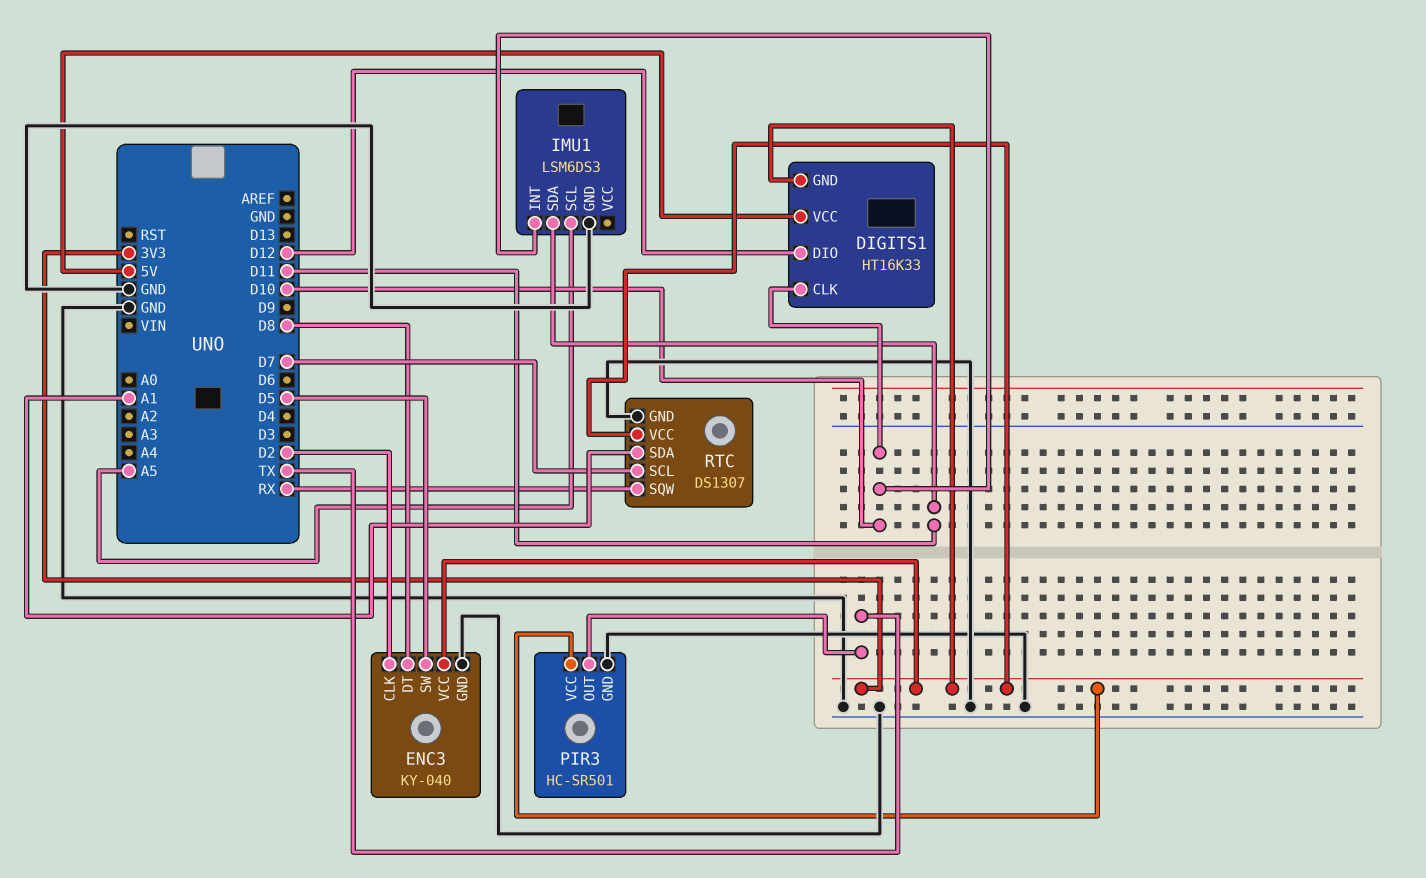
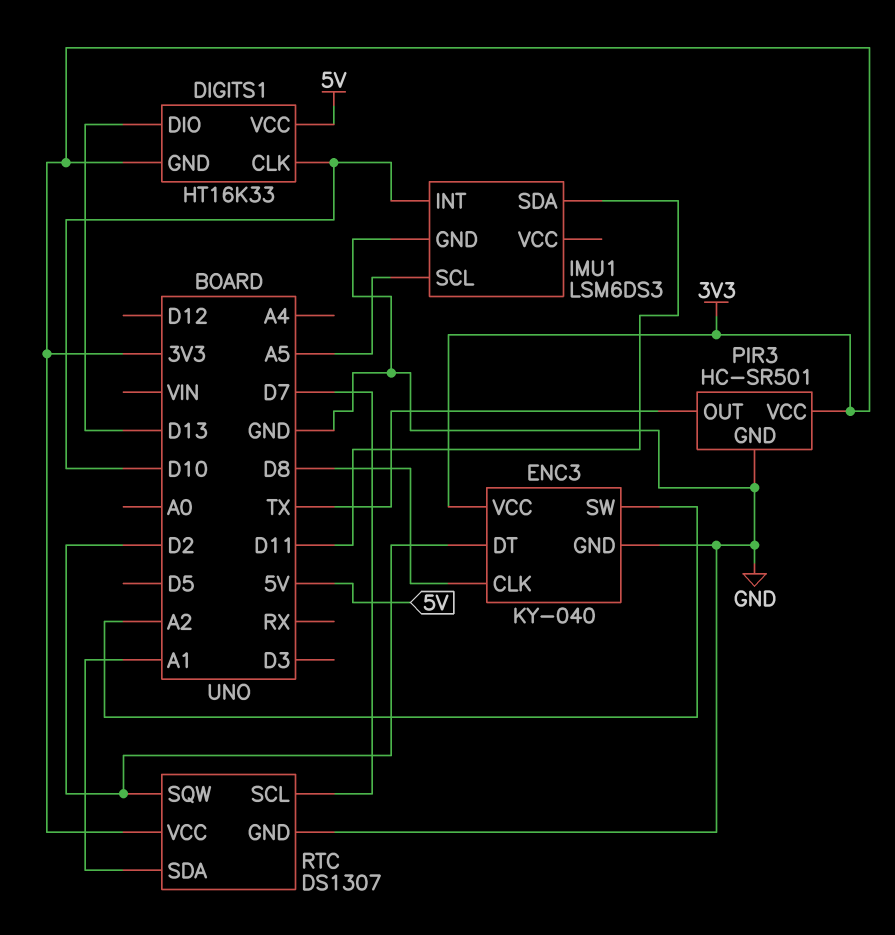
DIGITS1 pin DIO: D12 -> D13
ENC3 pin CLK: D2 -> D8
ENC3 pin DT: D8 -> D2
ENC3 pin SW: D5 -> A2
RTC pin SQW: RX -> D2

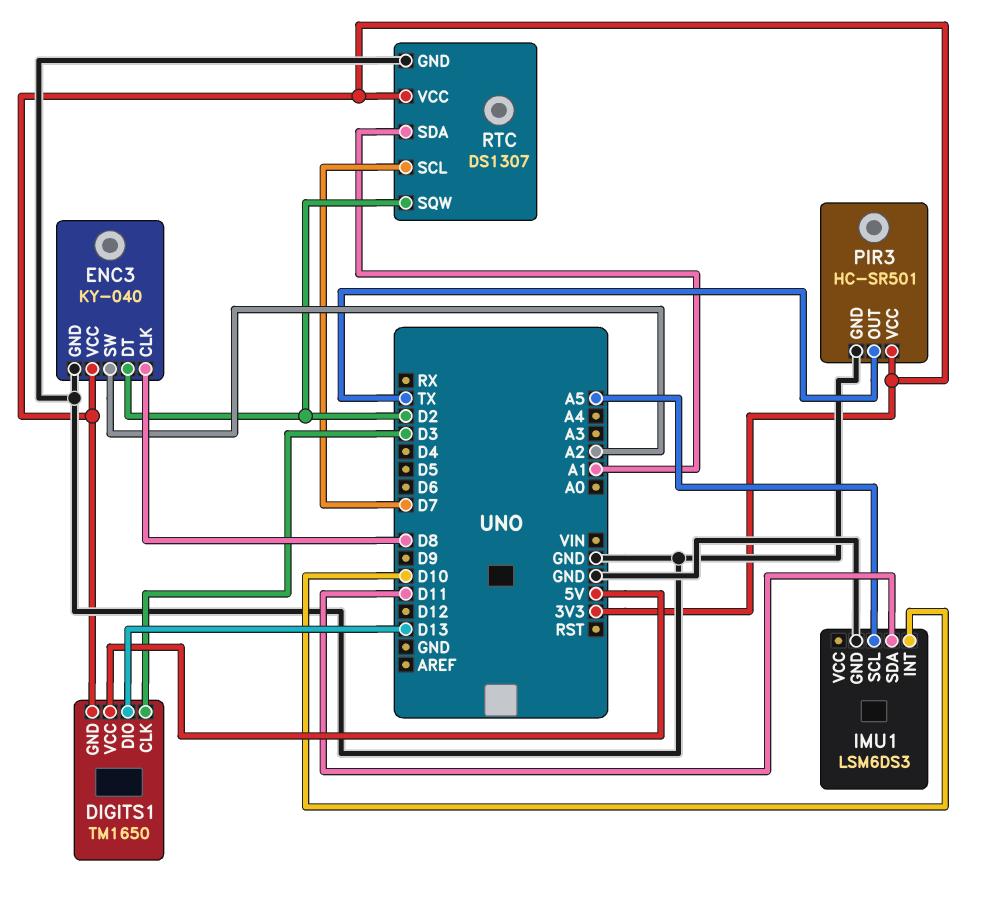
DIGITS1: HT16K33 -> TM1650
DIGITS1 pin CLK: D10 -> D3

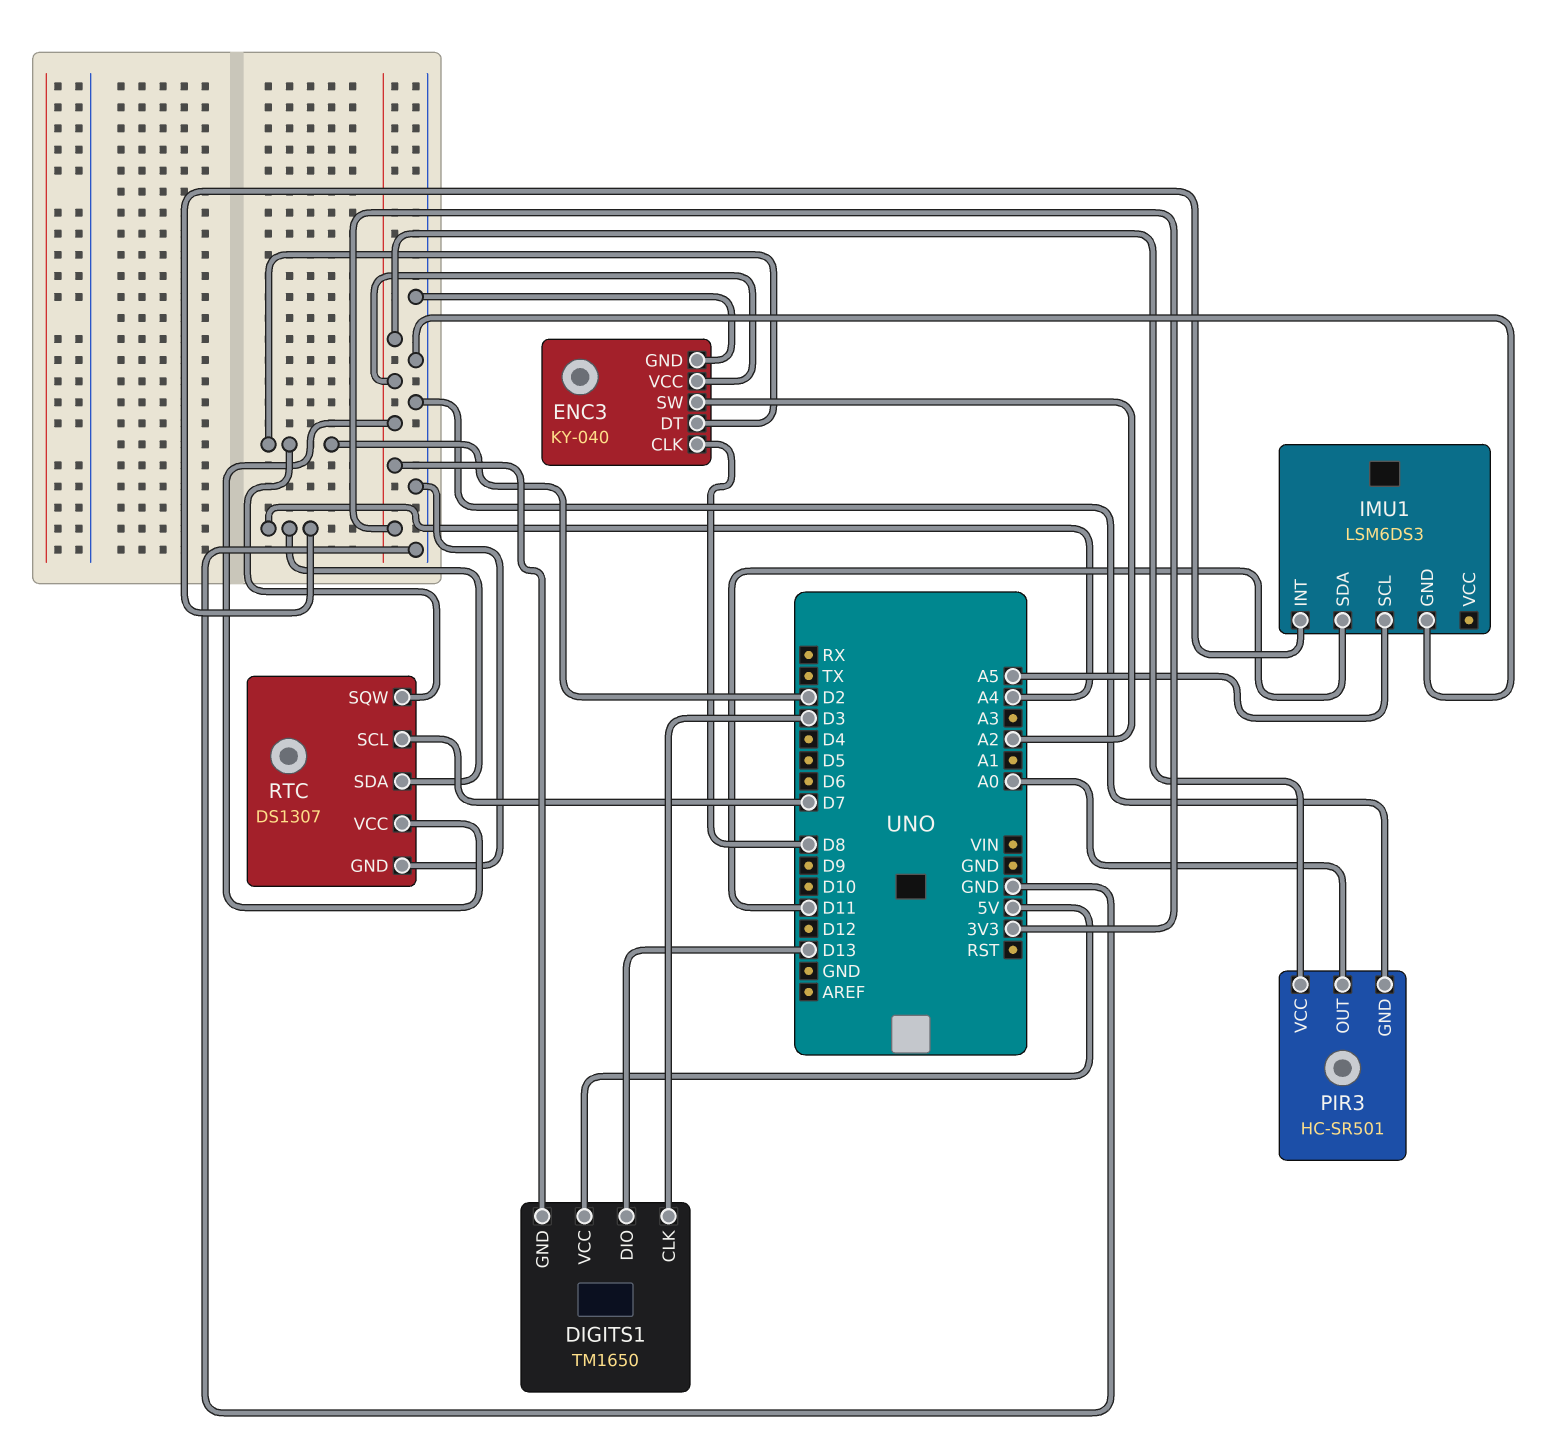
IMU1 pin INT: D10 -> A4
PIR3 pin OUT: TX -> A0
RTC pin SDA: A1 -> A4

